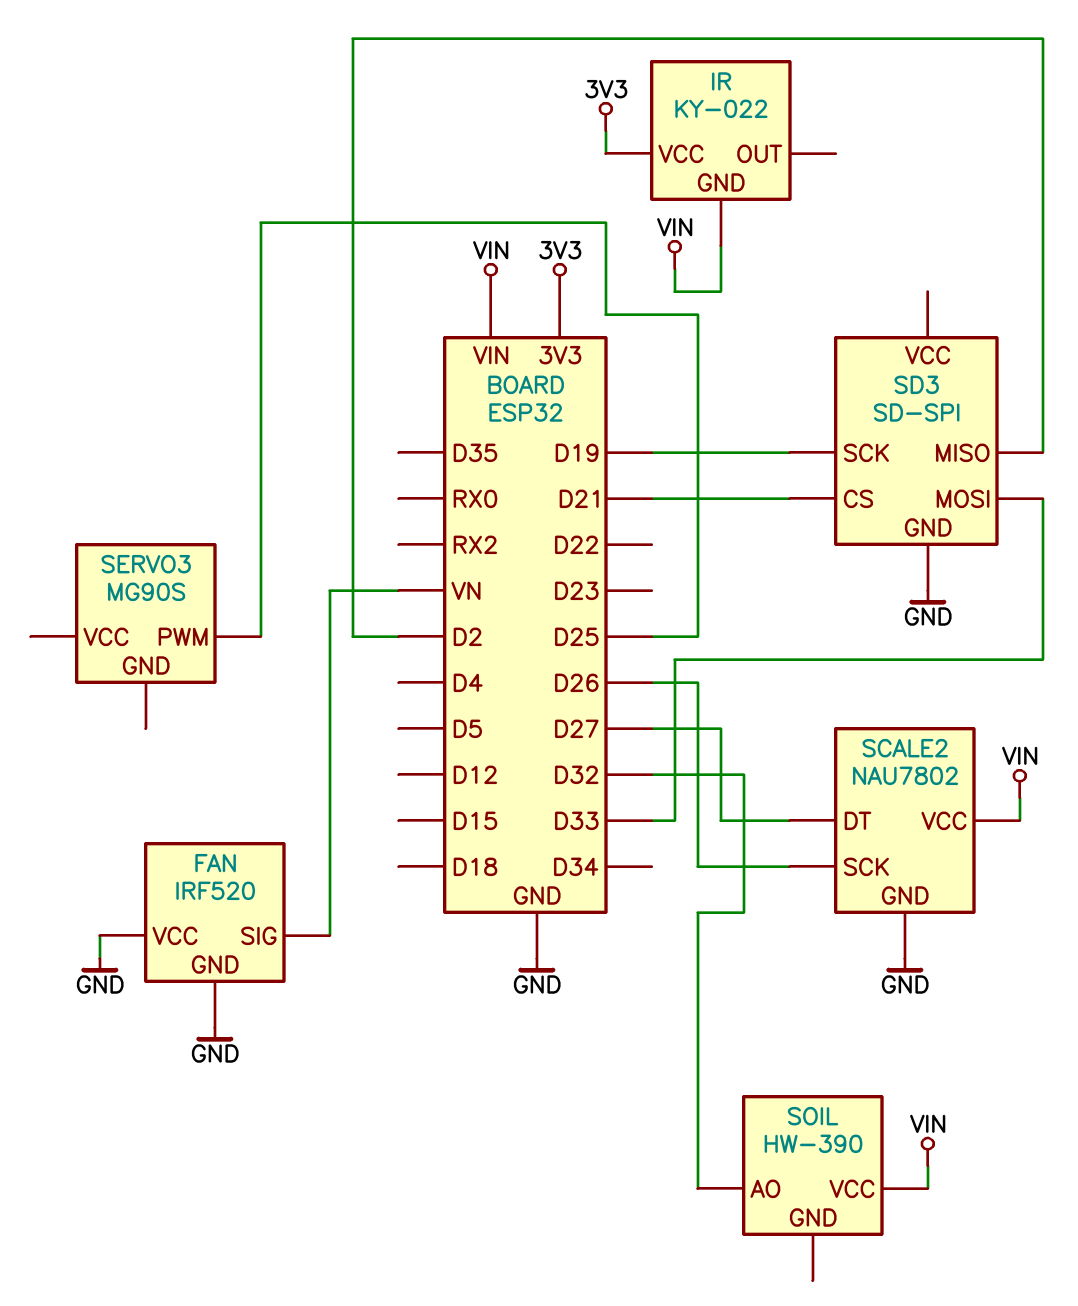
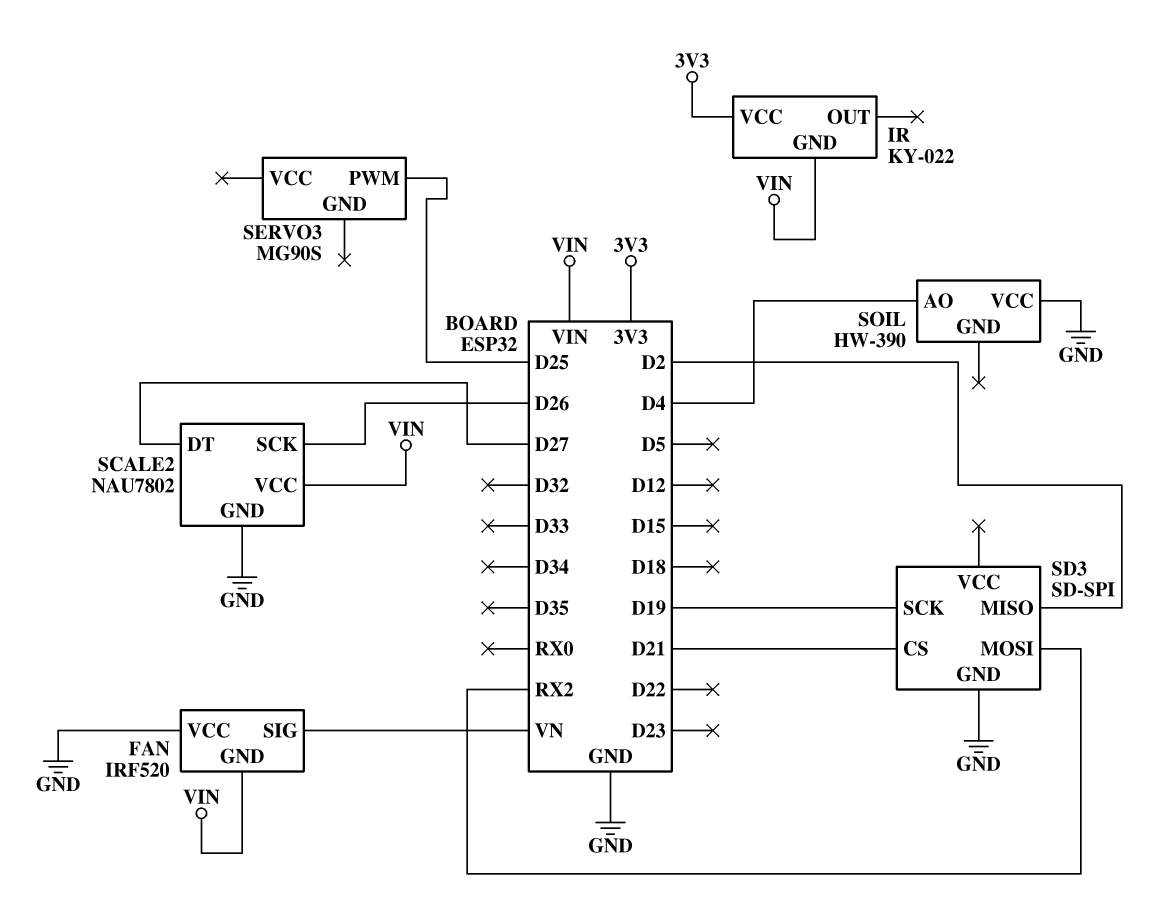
FAN pin GND: GND -> VIN
SD3 pin MOSI: D33 -> RX2
SOIL pin AO: D32 -> D4
SOIL pin VCC: VIN -> GND

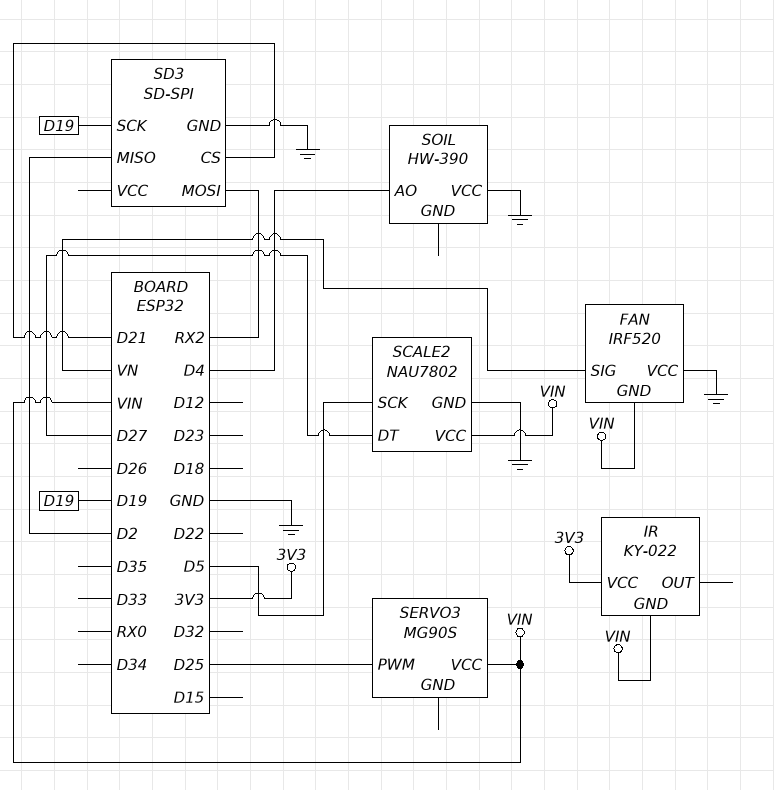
SCALE2 pin SCK: D26 -> D5
SERVO3 pin VCC: none -> VIN

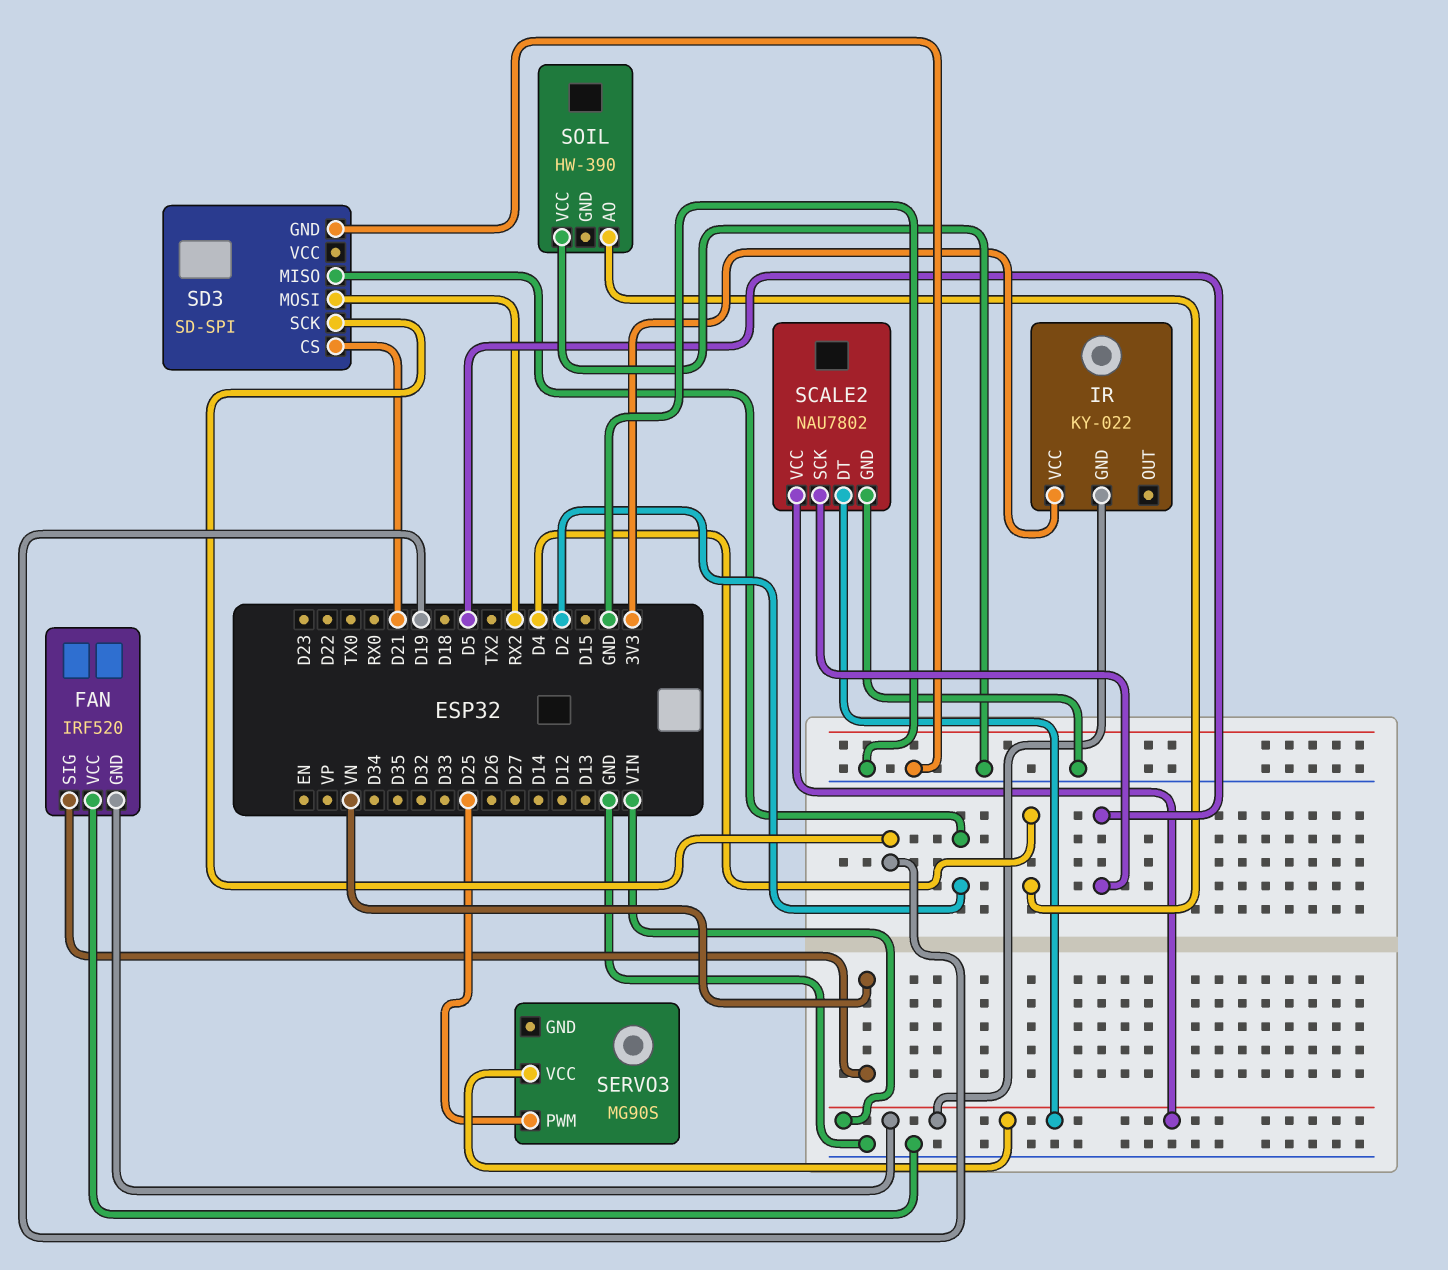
SCALE2 pin DT: D27 -> VIN

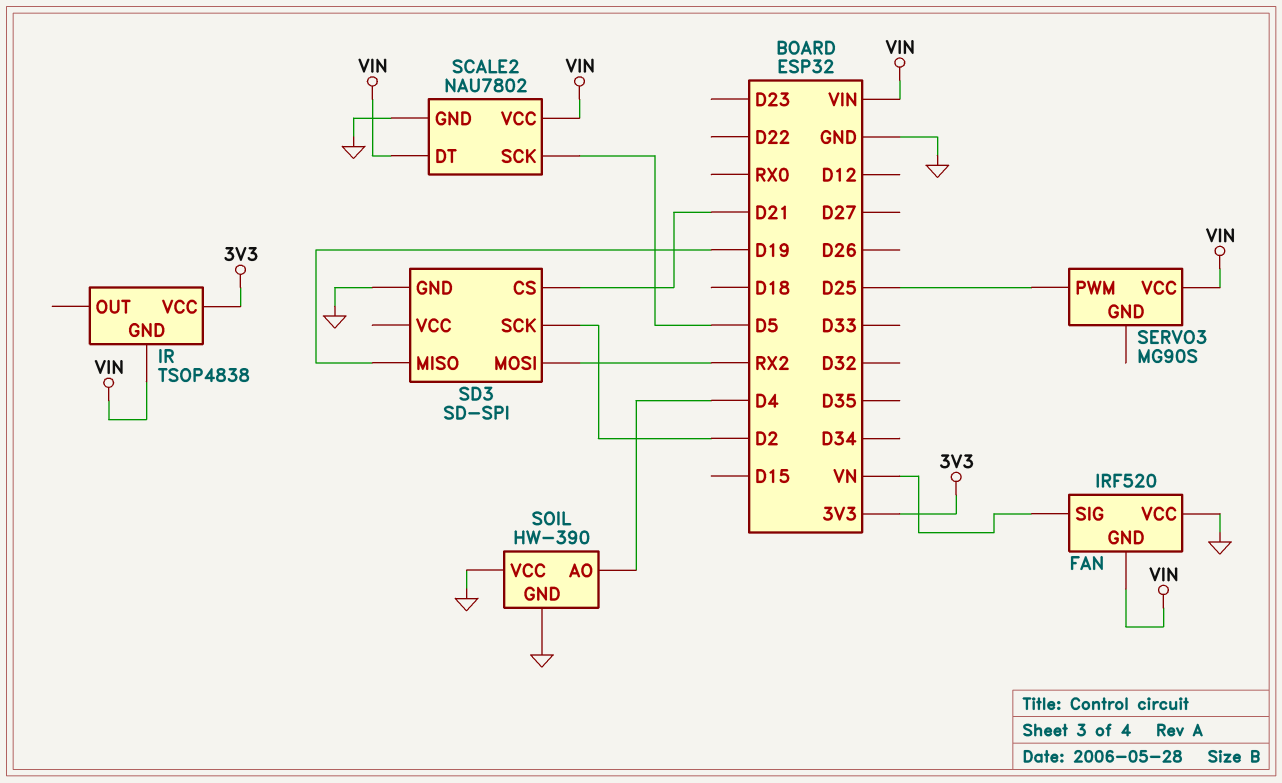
IR: KY-022 -> TSOP4838
SD3 pin MISO: D2 -> D19
SD3 pin SCK: D19 -> D2
SOIL pin GND: none -> GND

